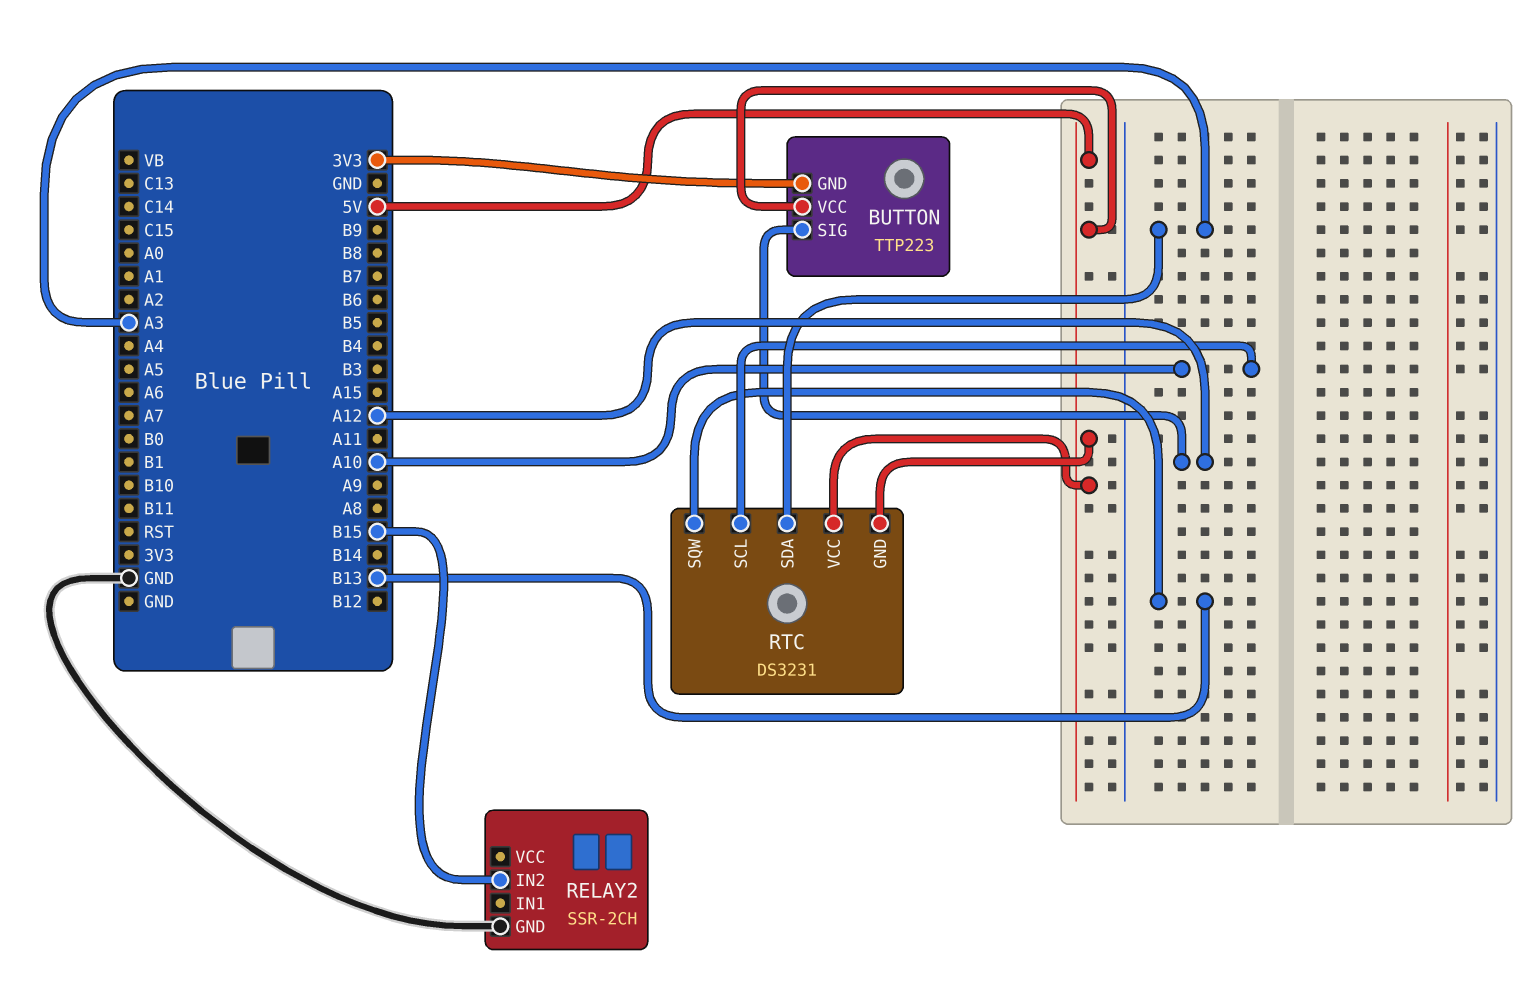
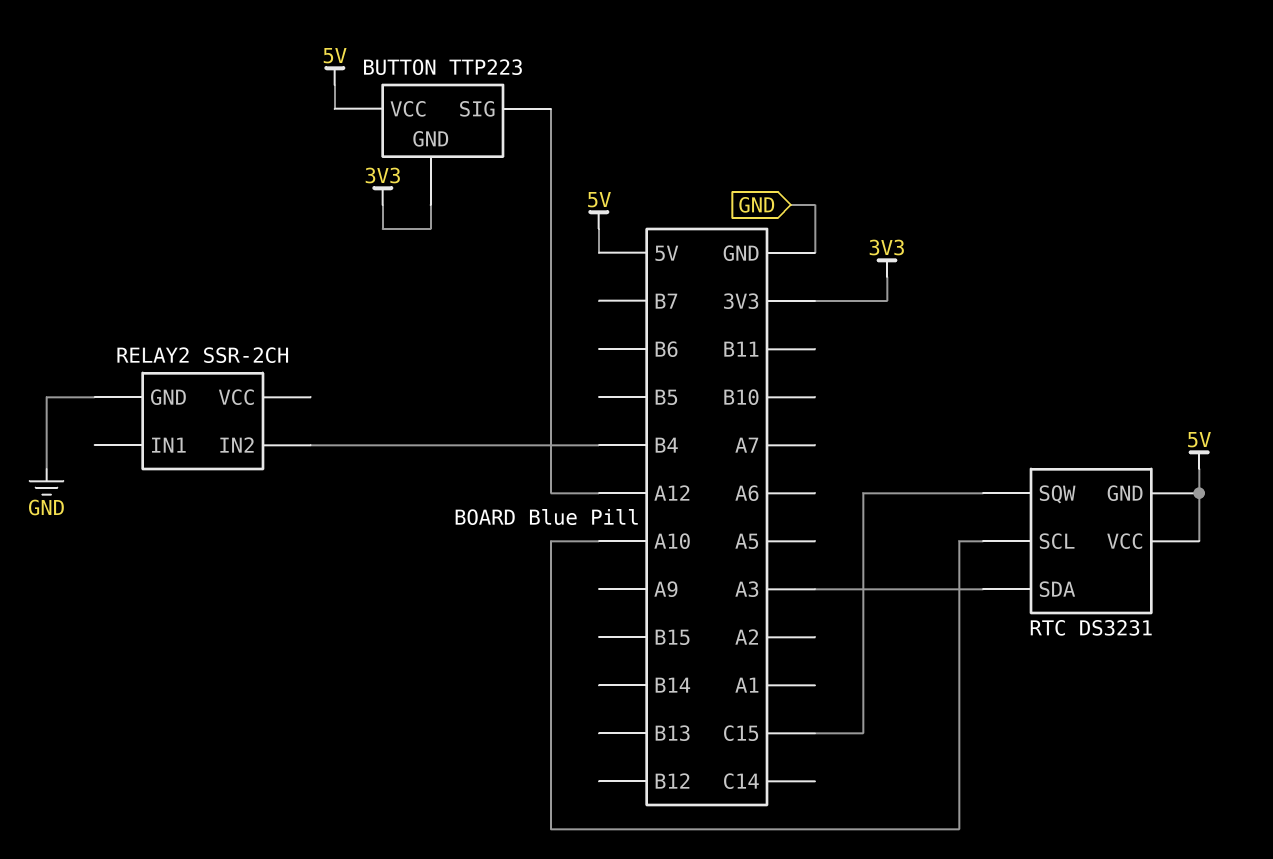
RELAY2 pin IN2: B15 -> B4
RTC pin SQW: B13 -> C15

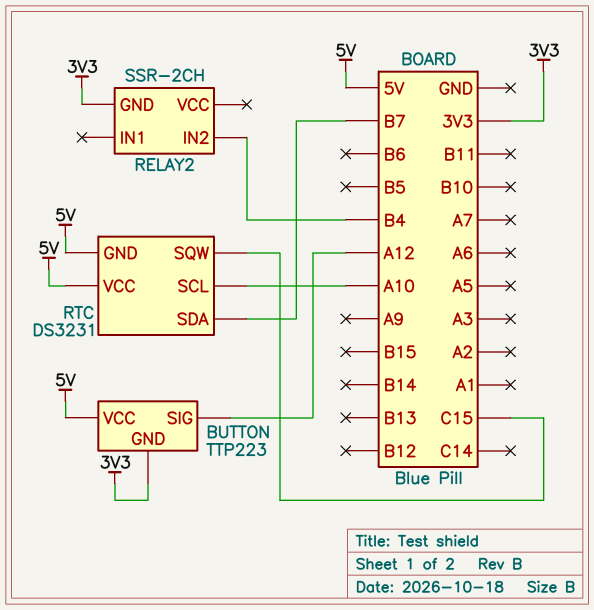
RELAY2 pin GND: GND -> 3V3
RTC pin SDA: A3 -> B7

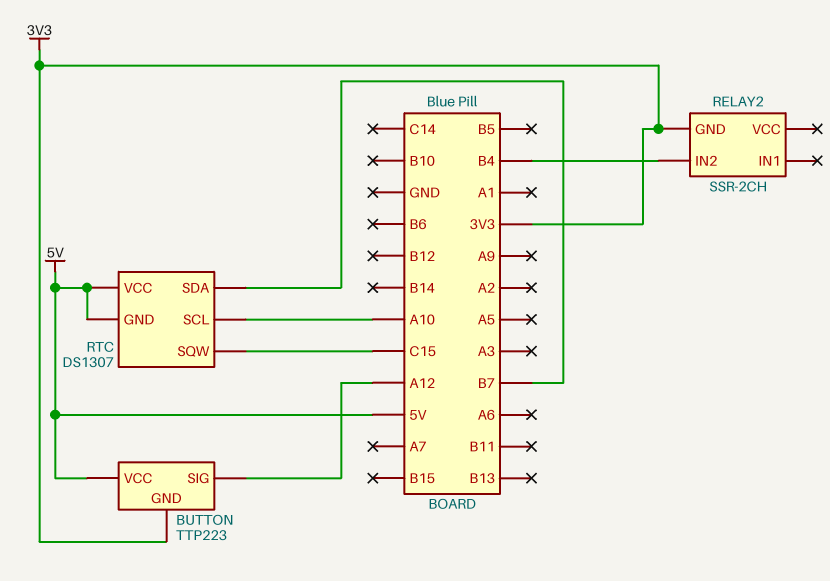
RTC: DS3231 -> DS1307

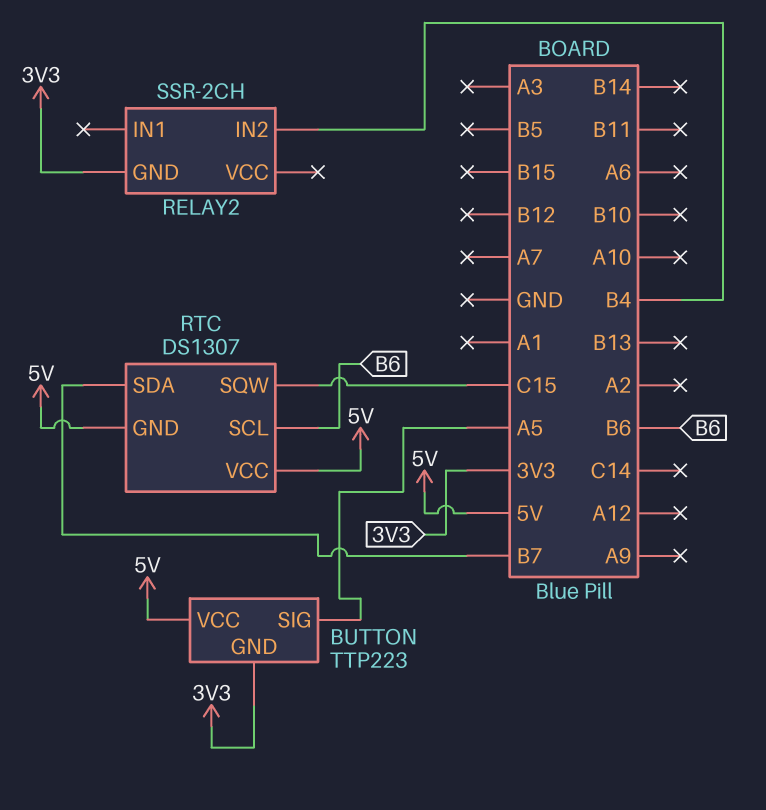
BUTTON pin SIG: A12 -> A5
RTC pin SCL: A10 -> B6

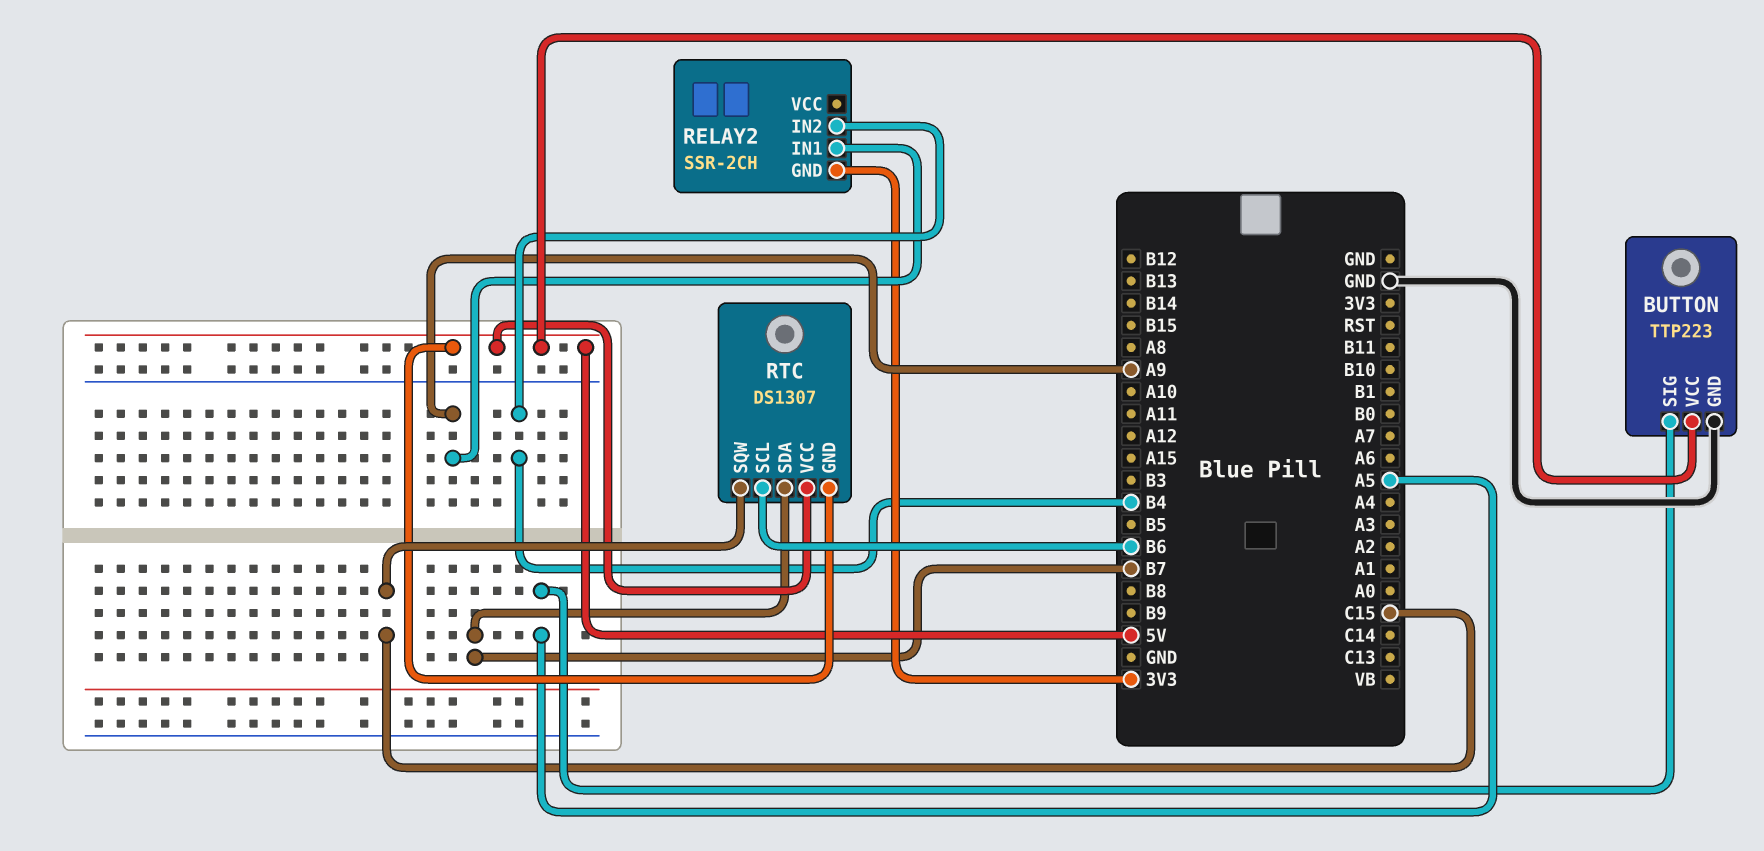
BUTTON pin GND: 3V3 -> GND
RELAY2 pin IN1: none -> A9

